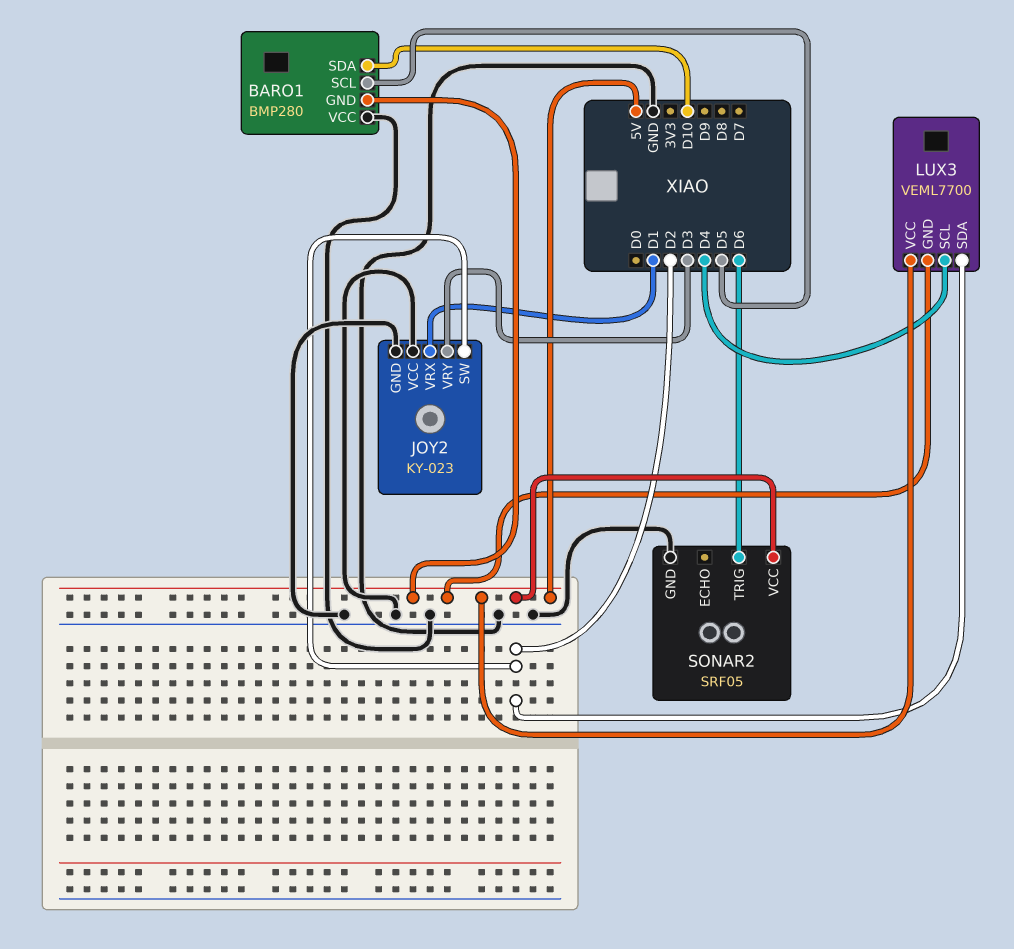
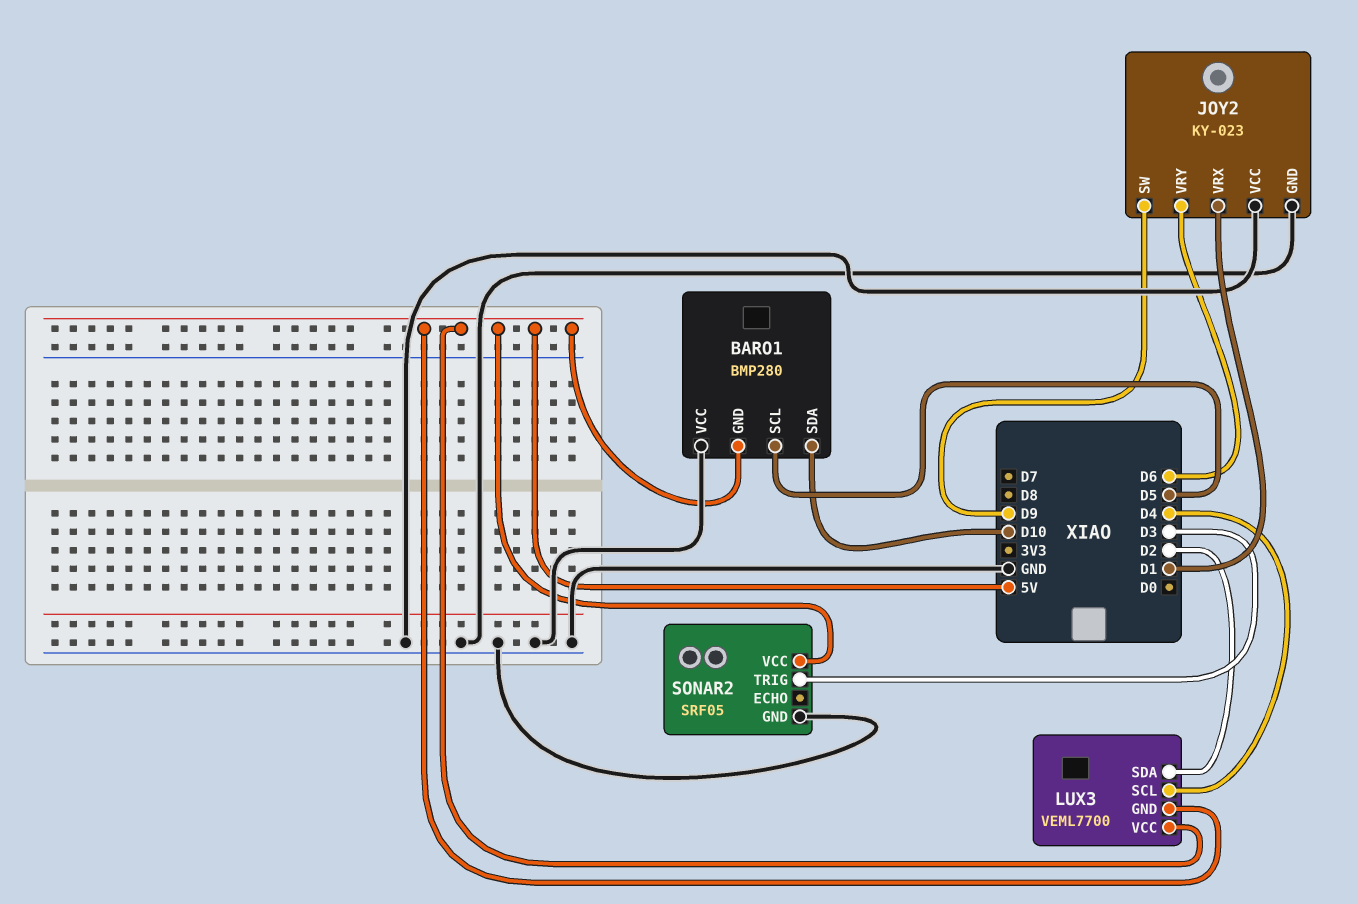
JOY2 pin SW: D2 -> D9
JOY2 pin VRY: D3 -> D6
SONAR2 pin TRIG: D6 -> D3

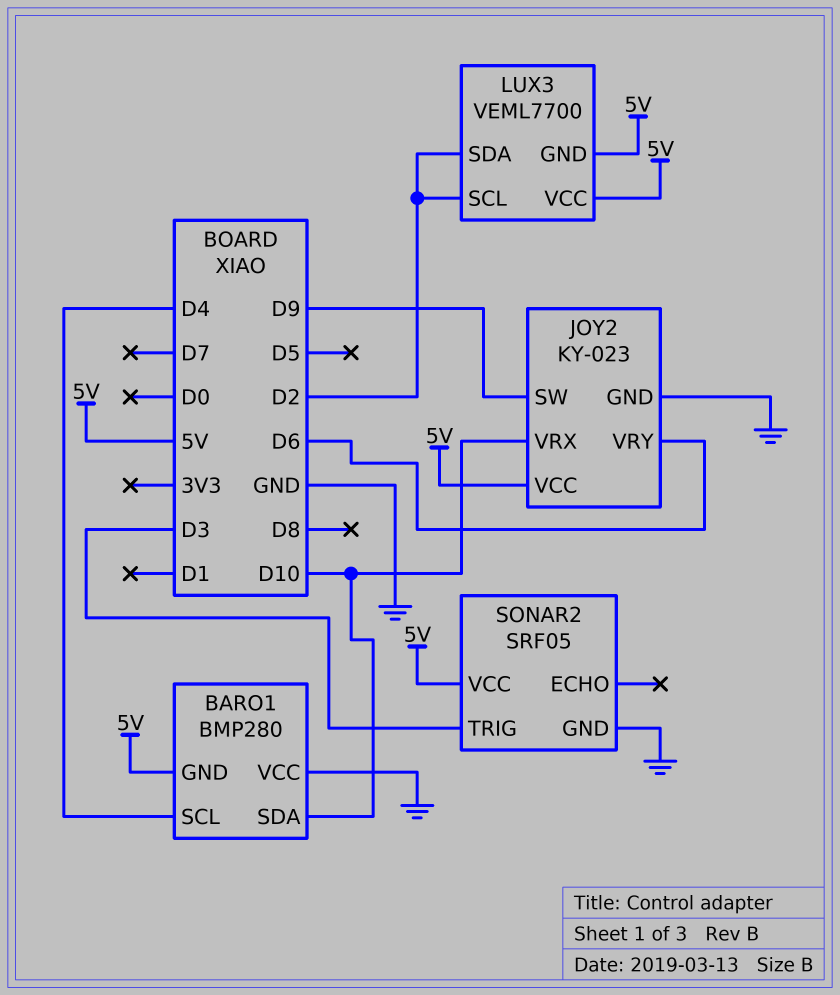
BARO1 pin SCL: D5 -> D4
JOY2 pin VCC: GND -> 5V
JOY2 pin VRX: D1 -> D10
LUX3 pin SCL: D4 -> D2

